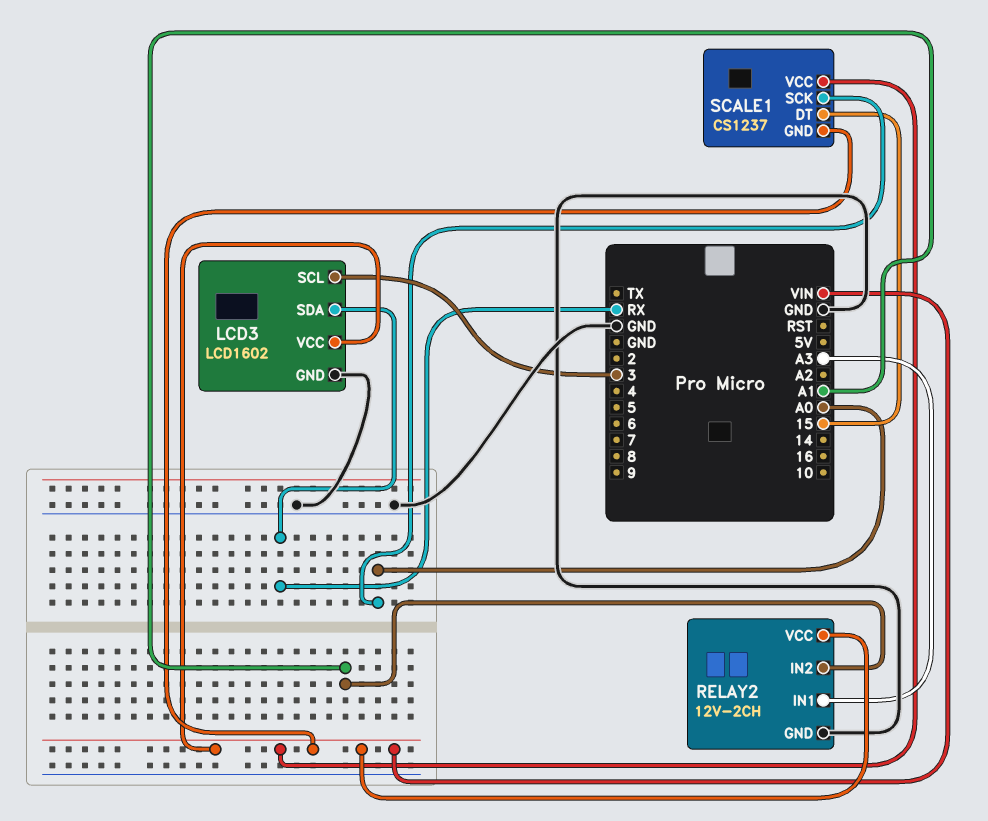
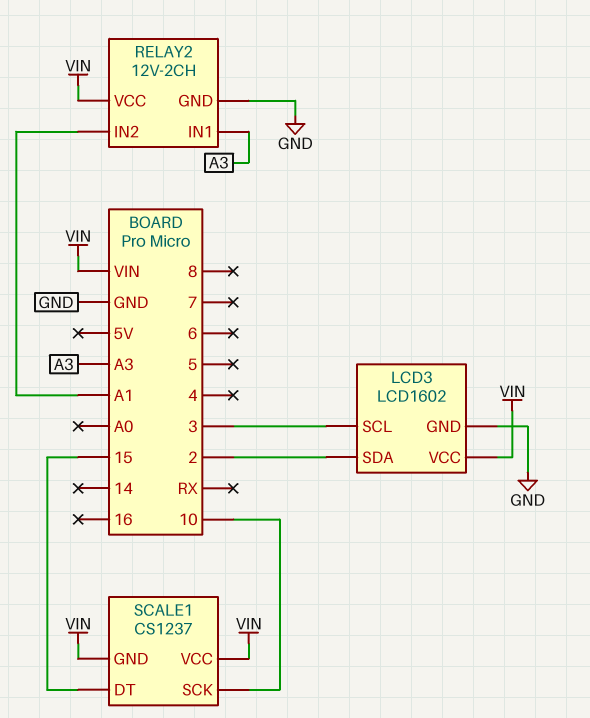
LCD3 pin SDA: RX -> 2
SCALE1 pin SCK: A0 -> 10

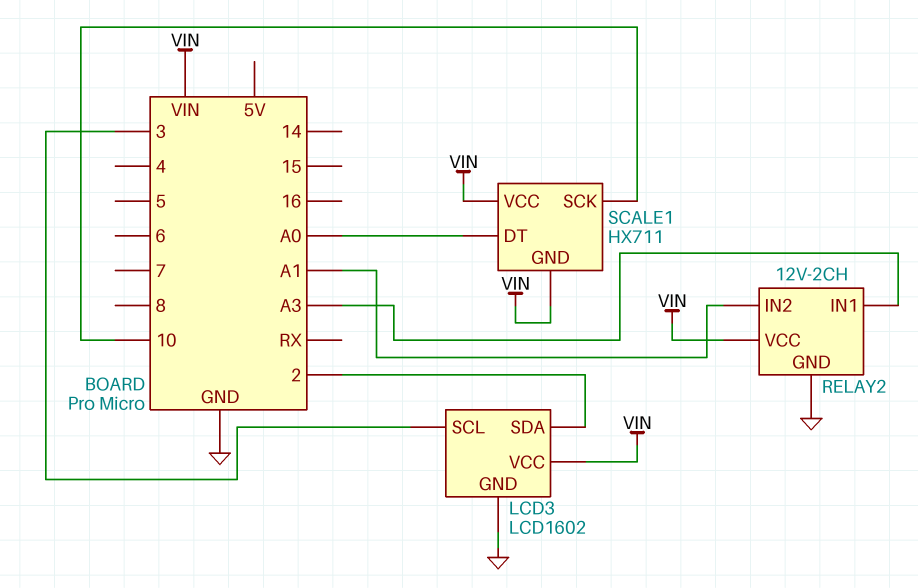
SCALE1: CS1237 -> HX711
SCALE1 pin DT: 15 -> A0

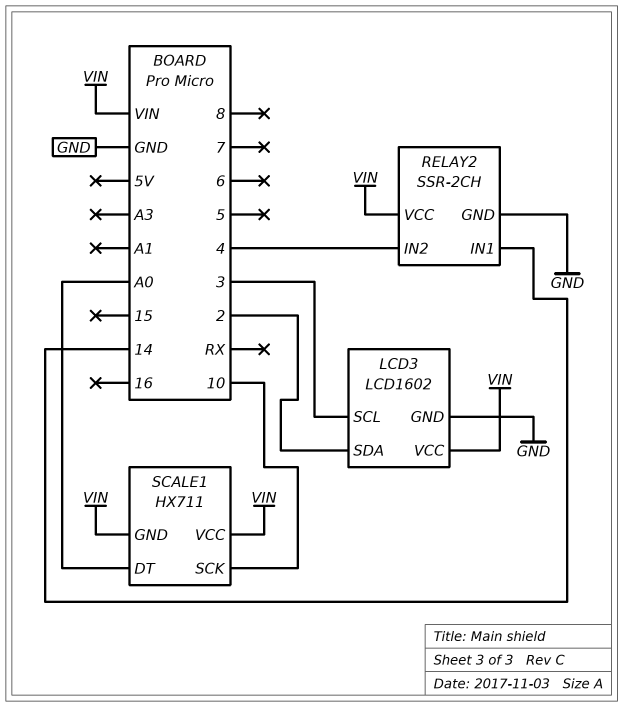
RELAY2: 12V-2CH -> SSR-2CH
RELAY2 pin IN1: A3 -> 14
RELAY2 pin IN2: A1 -> 4

